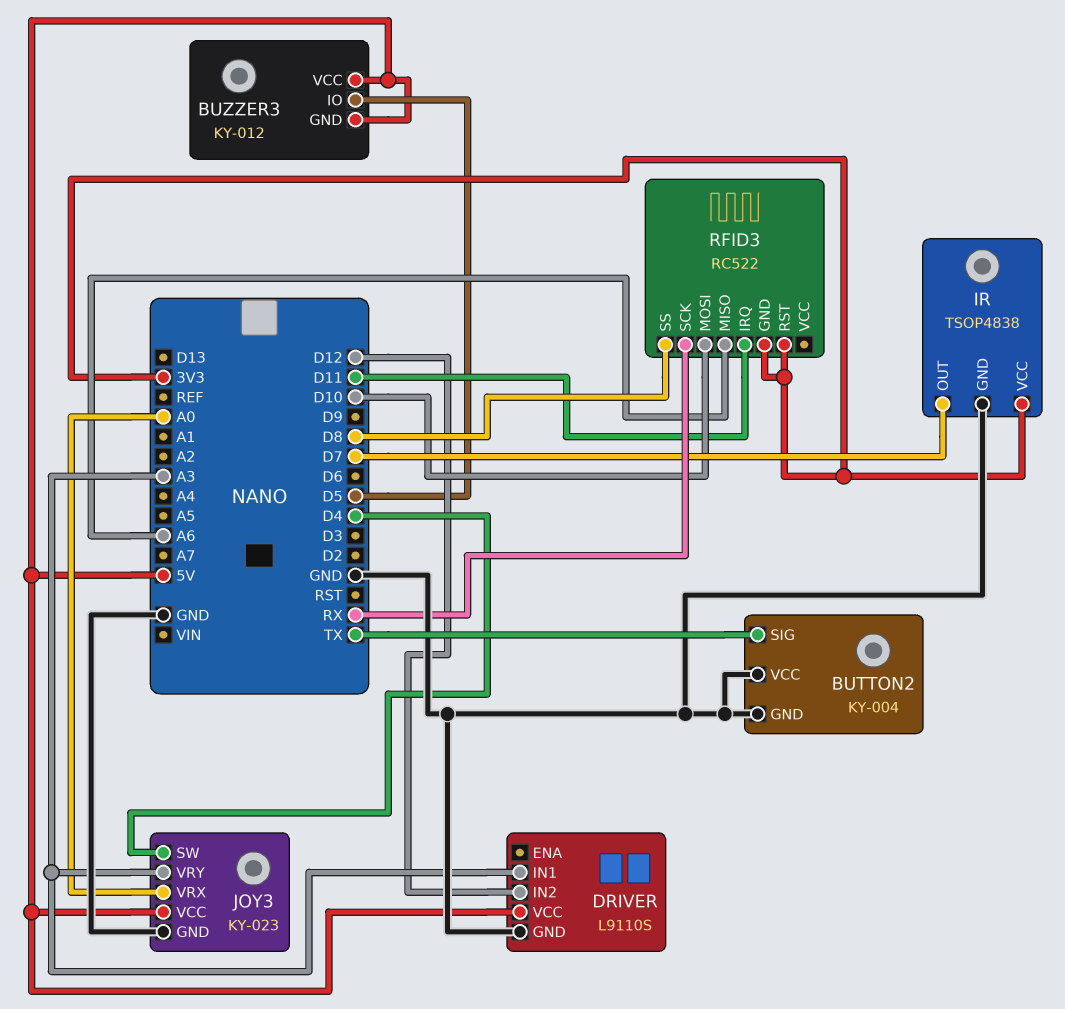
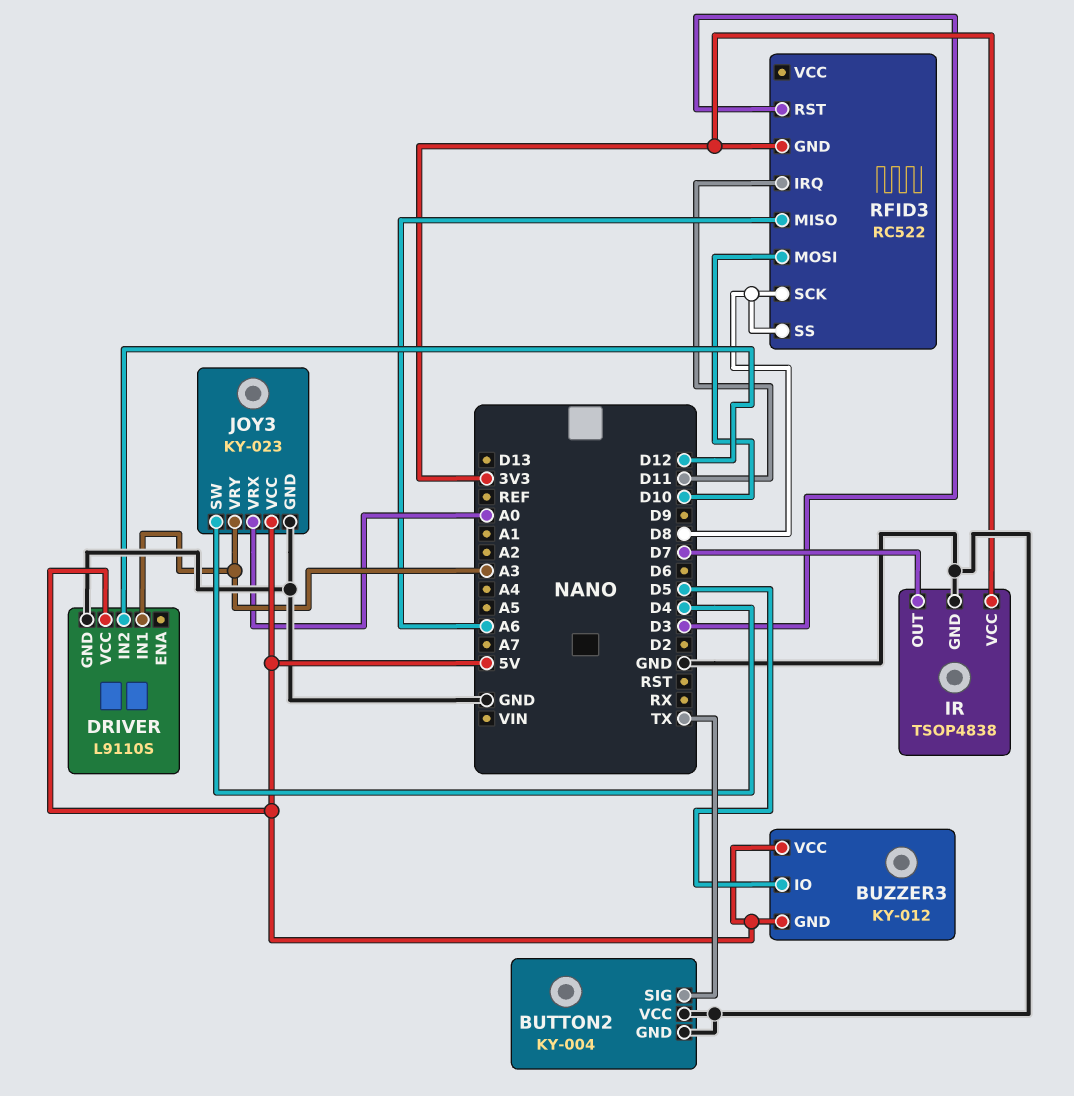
RFID3 pin RST: 3V3 -> D3
RFID3 pin SCK: RX -> D8

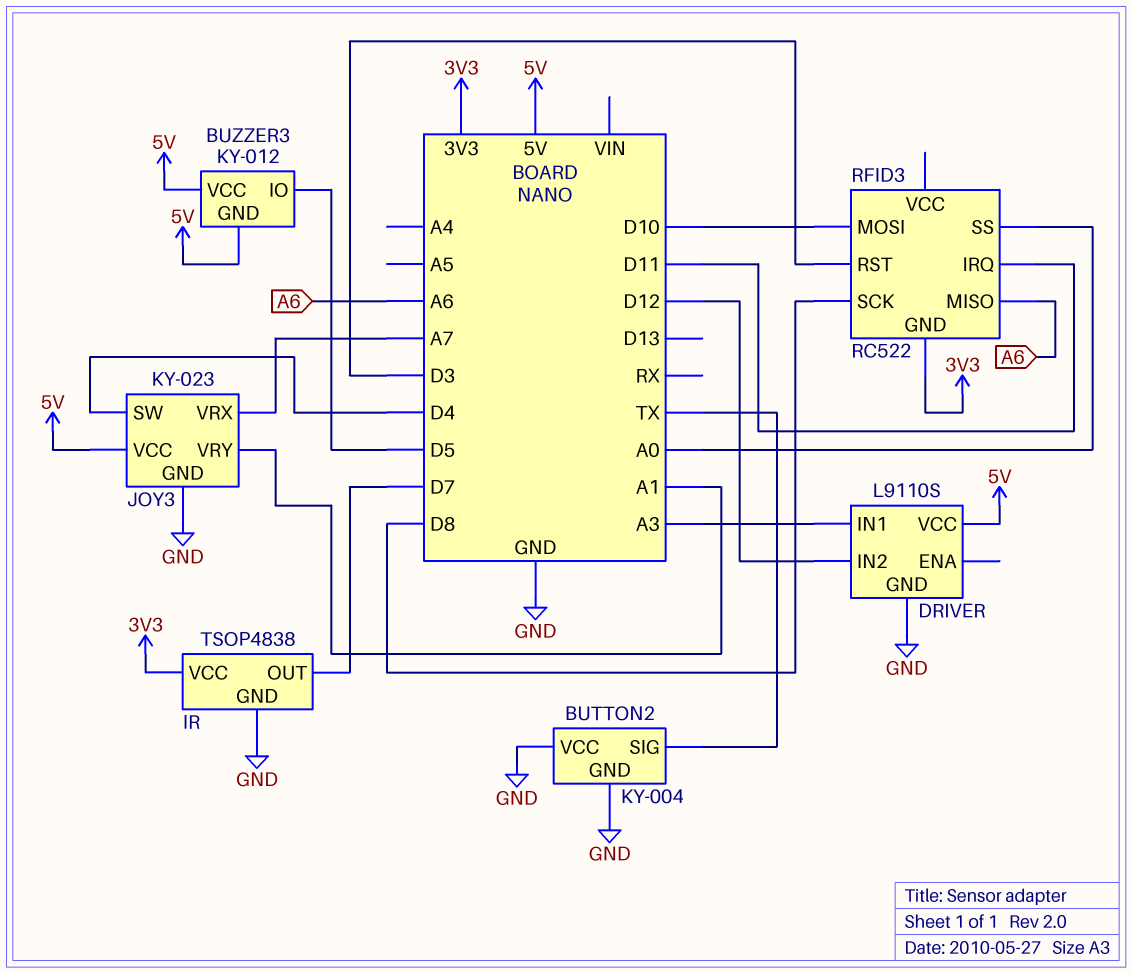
JOY3 pin VRX: A0 -> A7
JOY3 pin VRY: A3 -> A1
RFID3 pin SS: D8 -> A0

